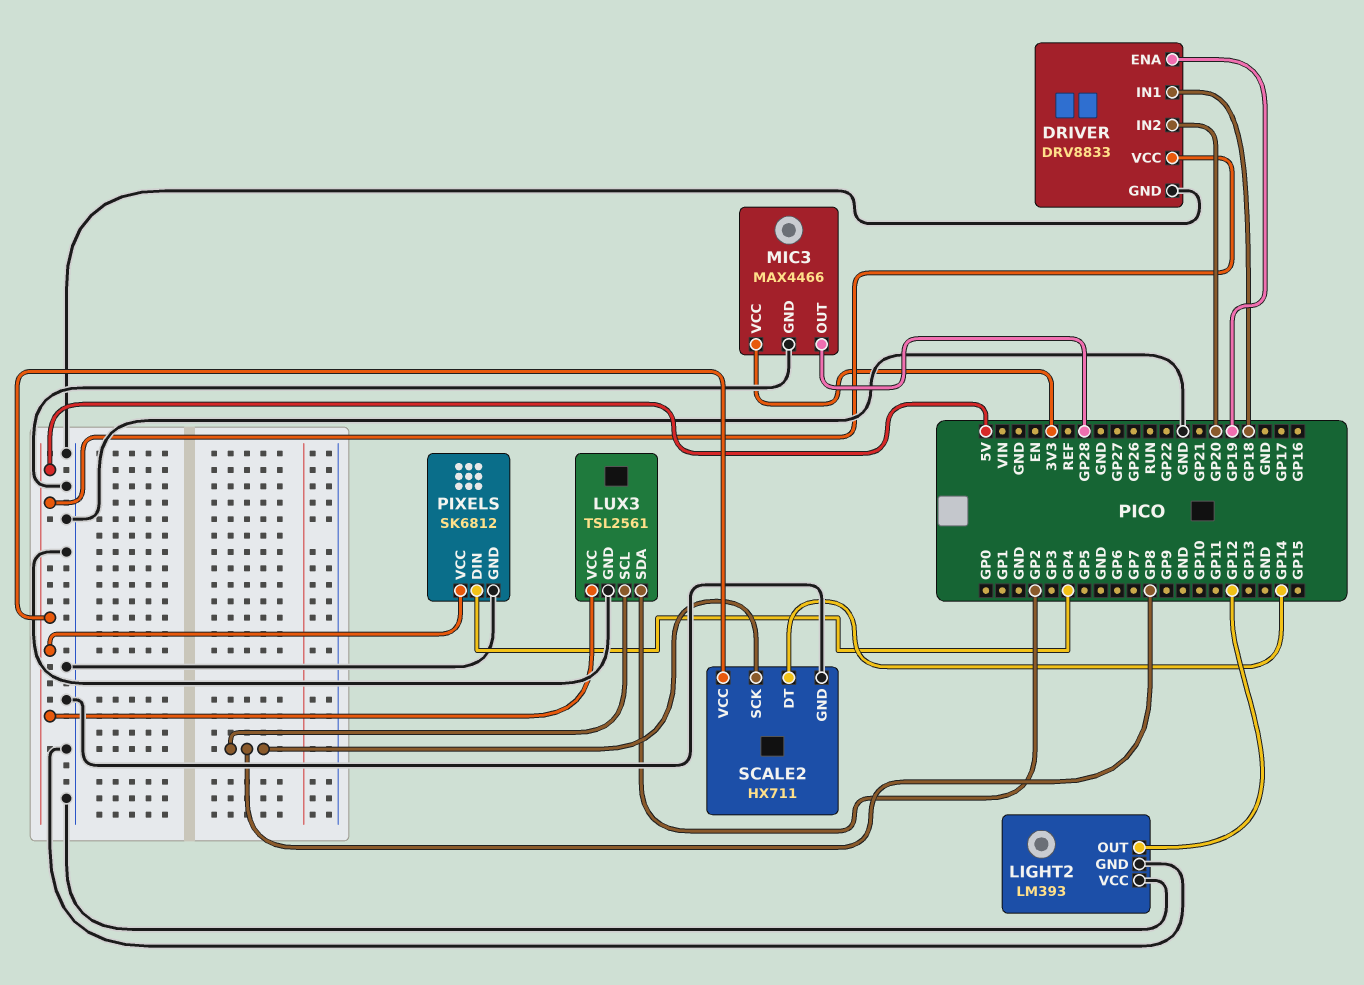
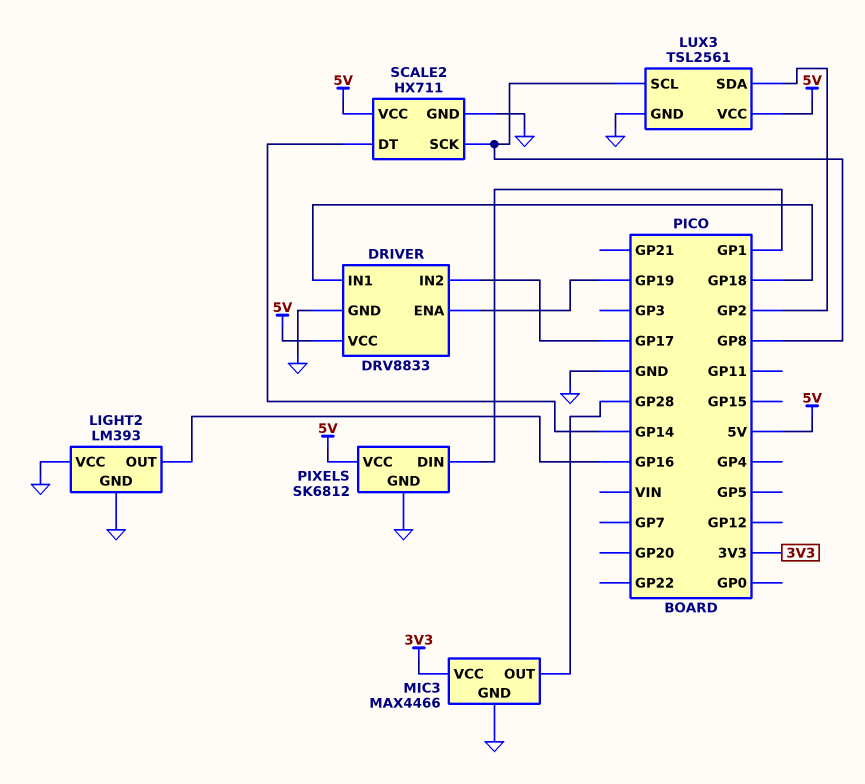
DRIVER pin IN2: GP20 -> GP17
LIGHT2 pin OUT: GP12 -> GP16
PIXELS pin DIN: GP4 -> GP1

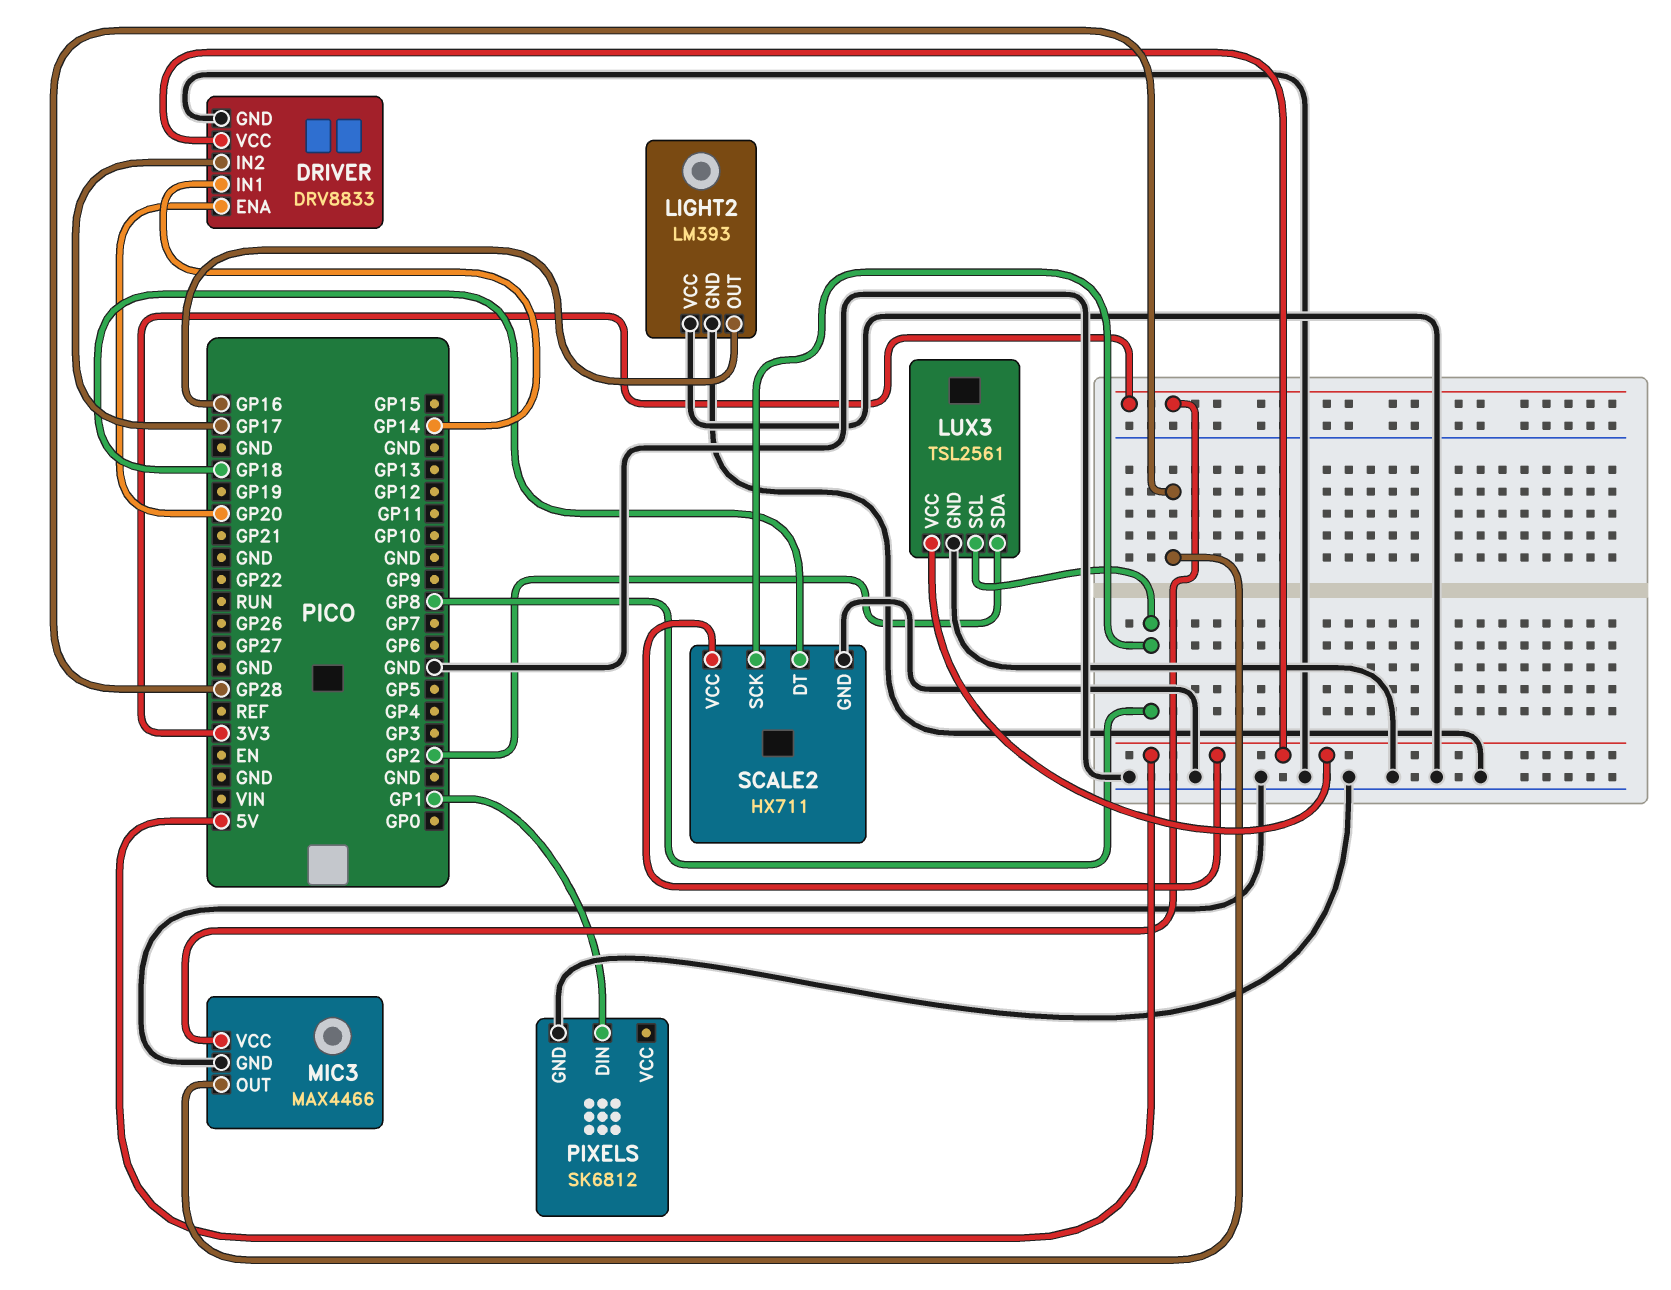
DRIVER pin ENA: GP19 -> GP20
DRIVER pin IN1: GP18 -> GP14
PIXELS pin VCC: 5V -> none
SCALE2 pin DT: GP14 -> GP18

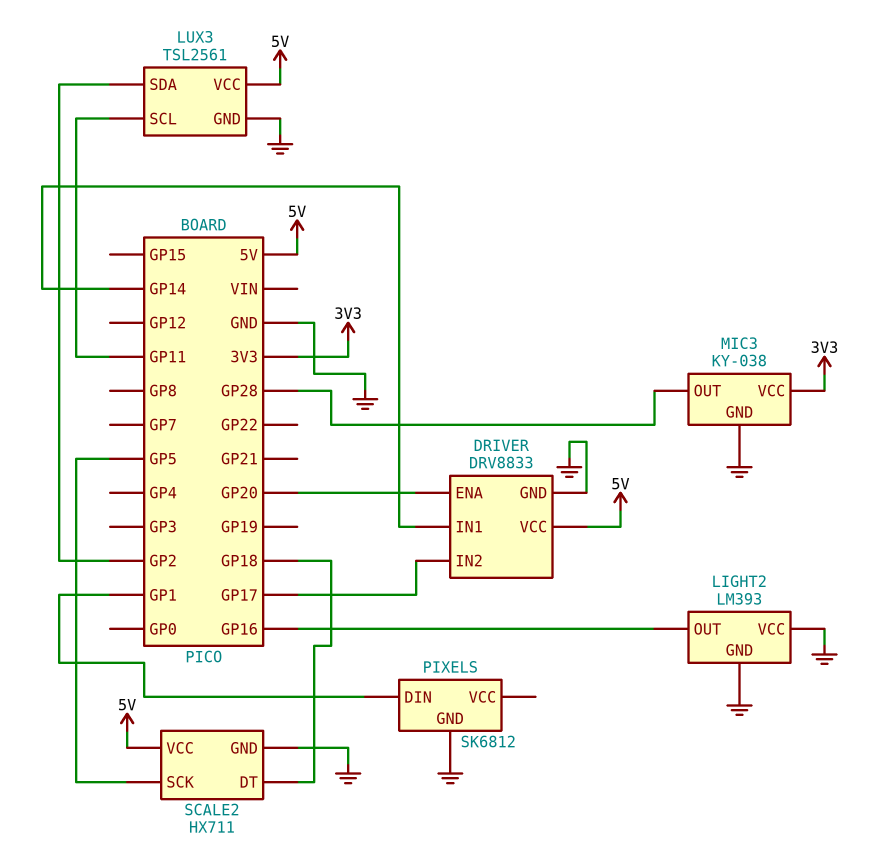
LUX3 pin SCL: GP8 -> GP11
MIC3: MAX4466 -> KY-038
SCALE2 pin SCK: GP8 -> GP5

